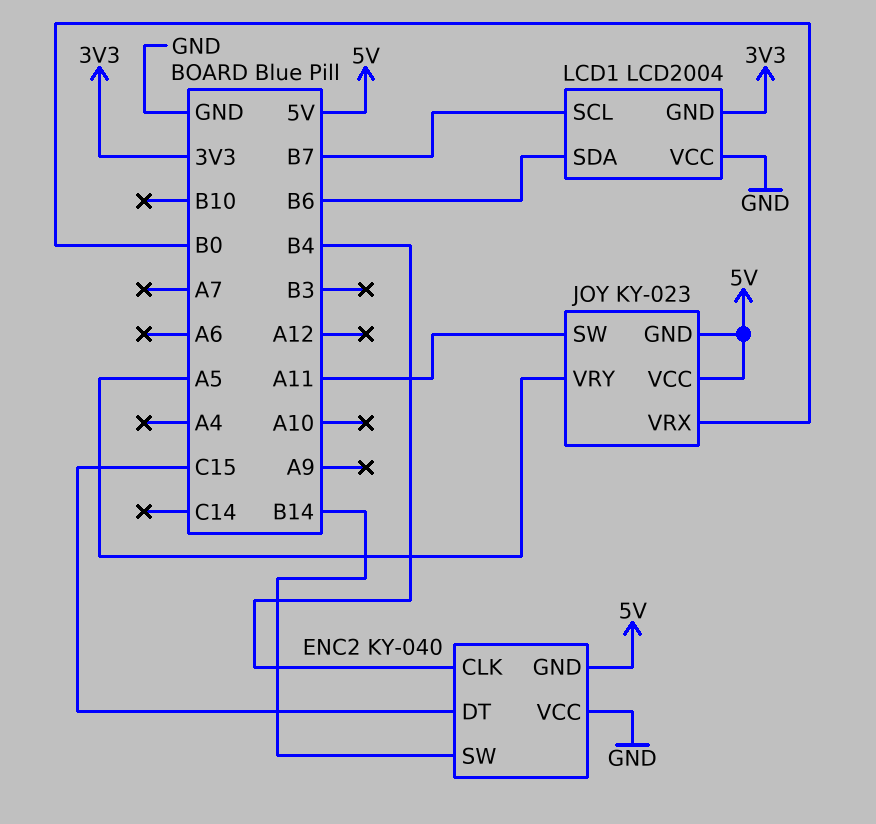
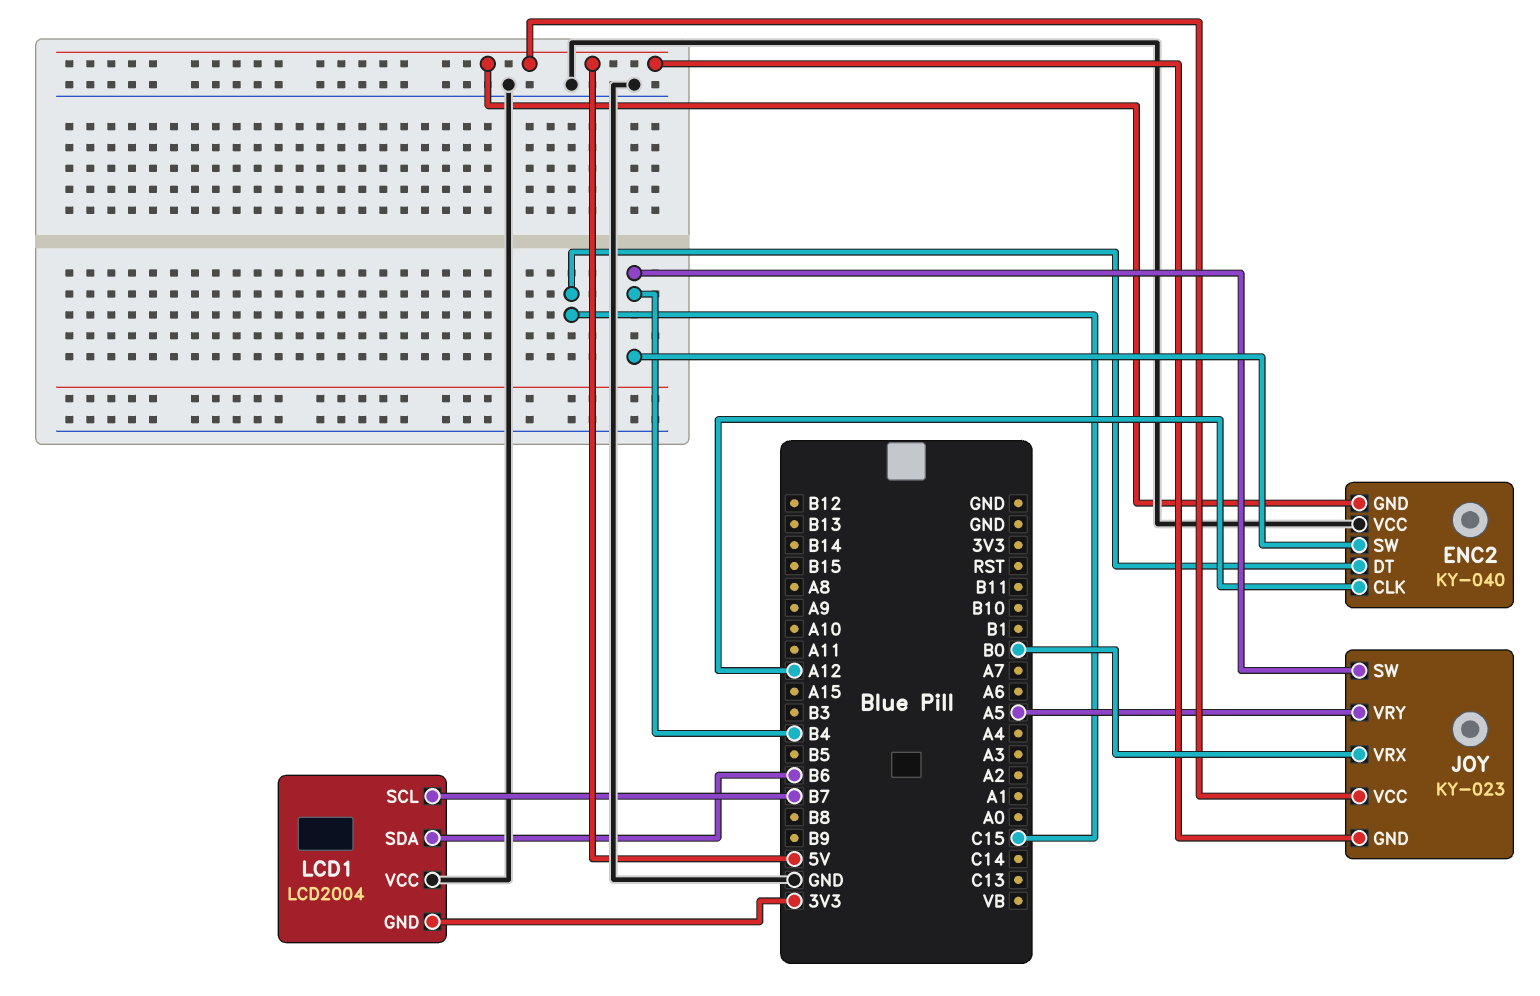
ENC2 pin CLK: B4 -> A12
ENC2 pin SW: B14 -> B4
JOY pin SW: A11 -> B4

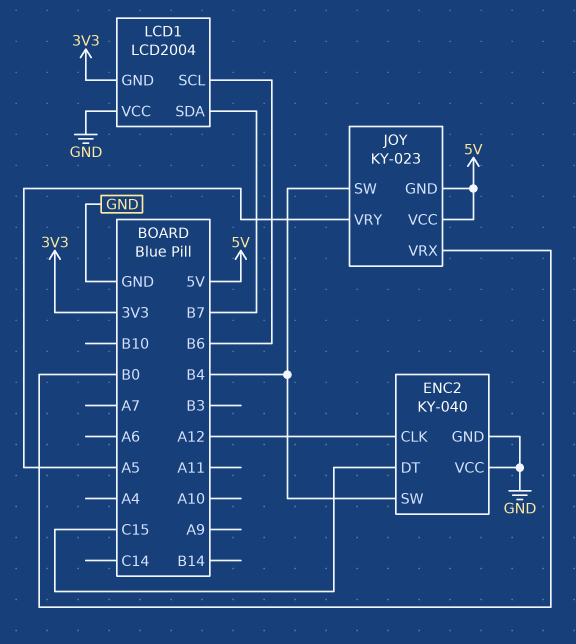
ENC2 pin GND: 5V -> GND
LCD1 pin SCL: B7 -> B6
LCD1 pin SDA: B6 -> B7

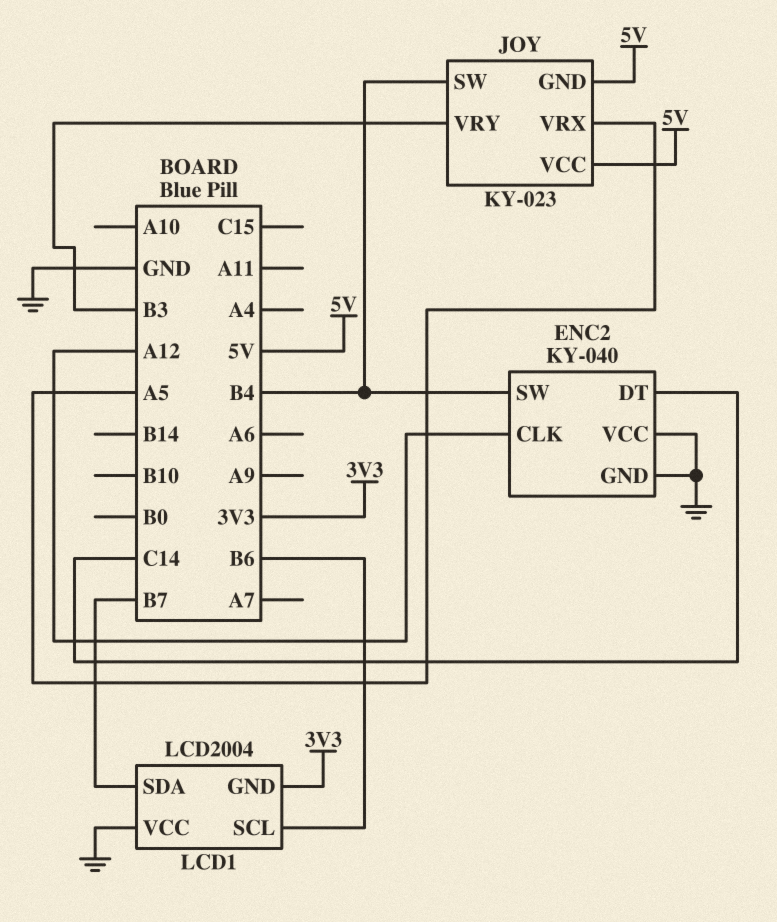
ENC2 pin DT: C15 -> C14
JOY pin VRX: B0 -> A5
JOY pin VRY: A5 -> B3

